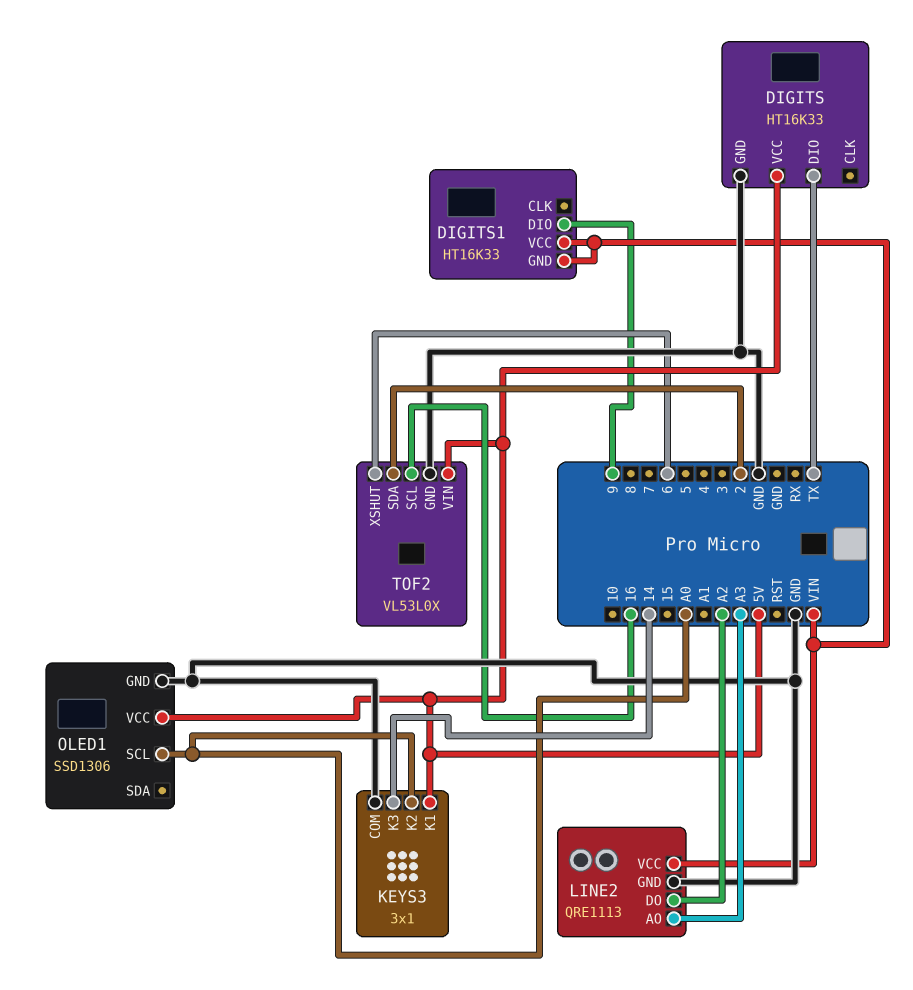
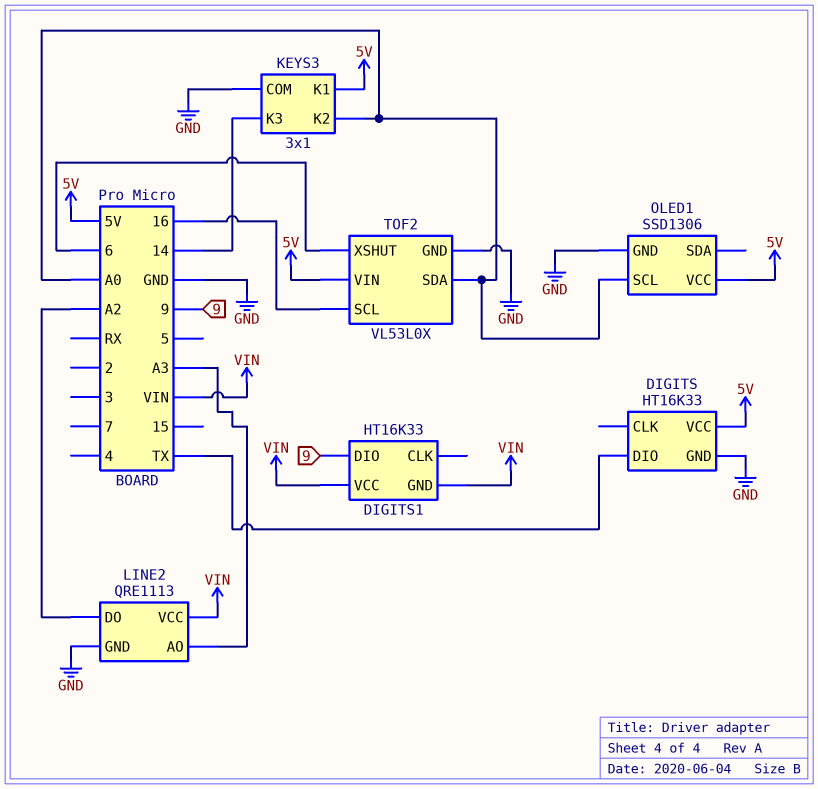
TOF2 pin SDA: 2 -> A0

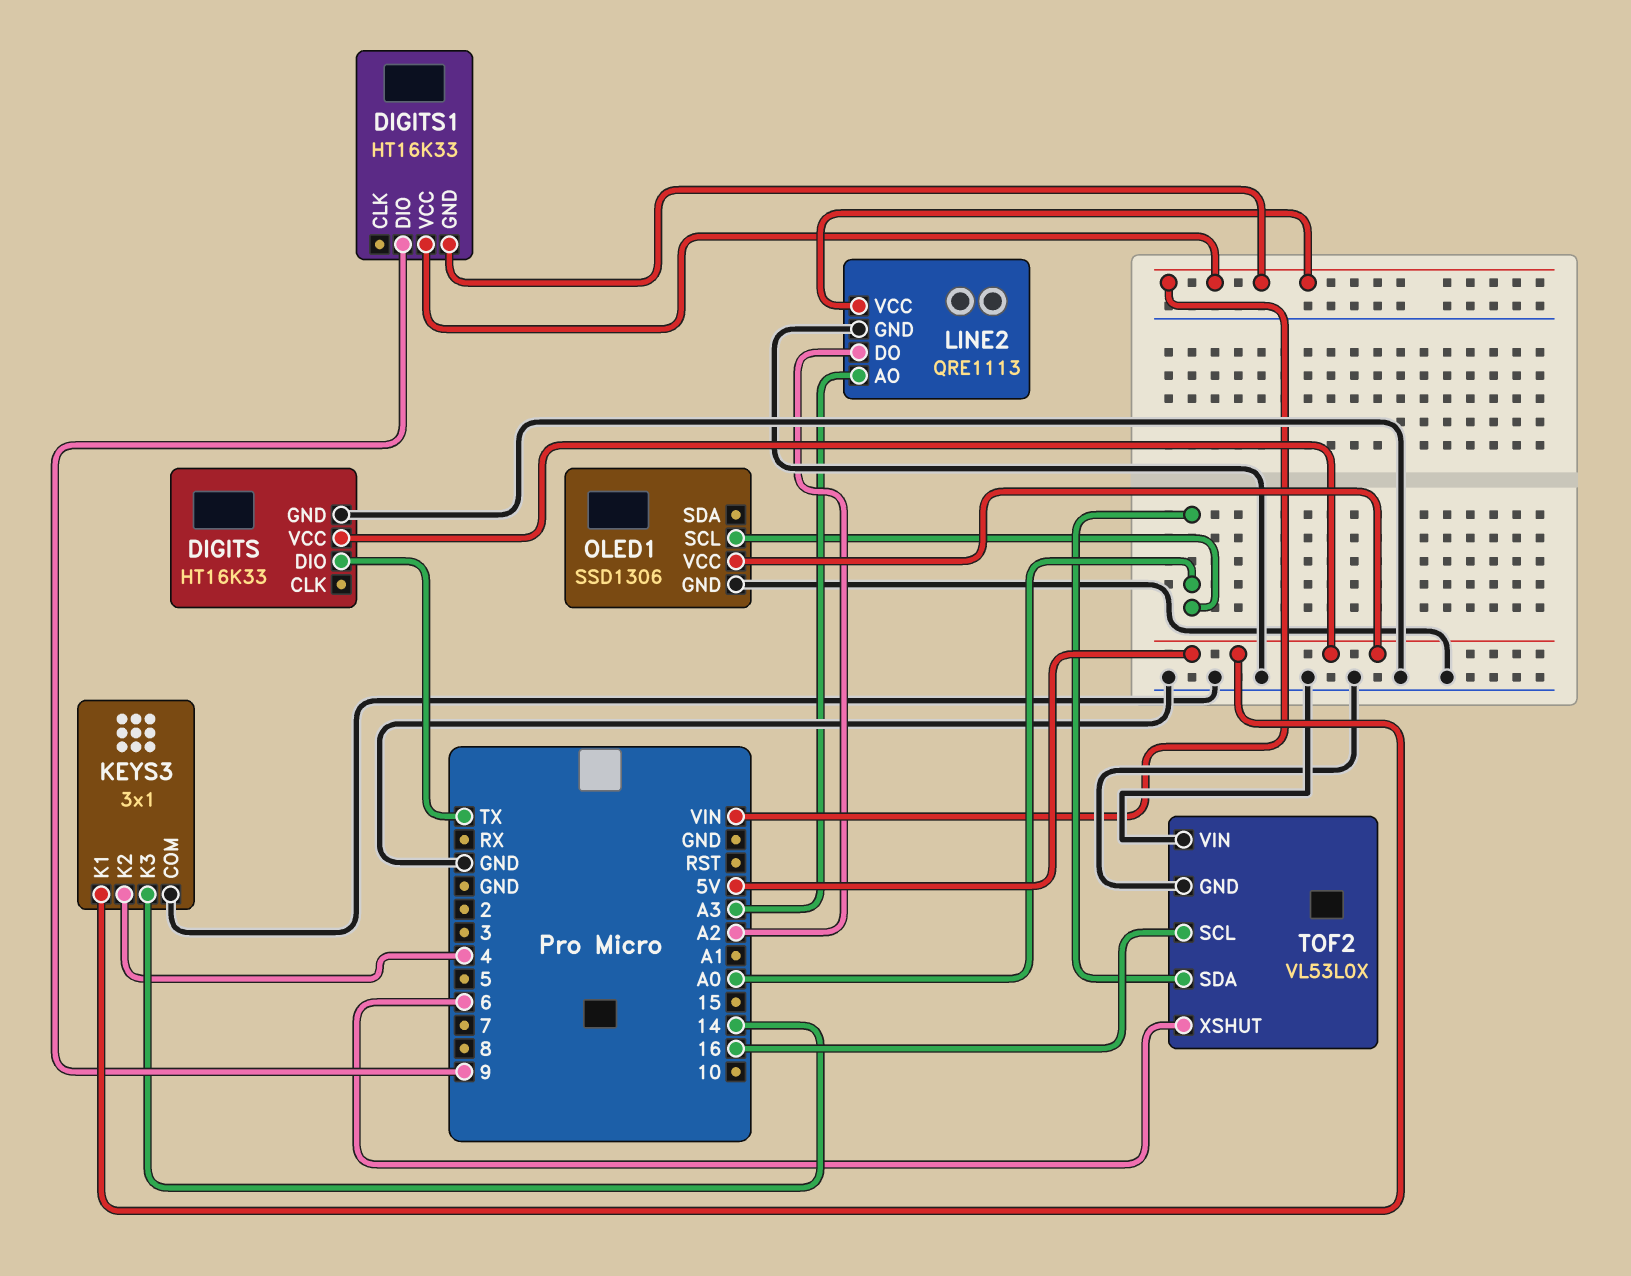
KEYS3 pin K2: A0 -> 4
TOF2 pin VIN: 5V -> GND

